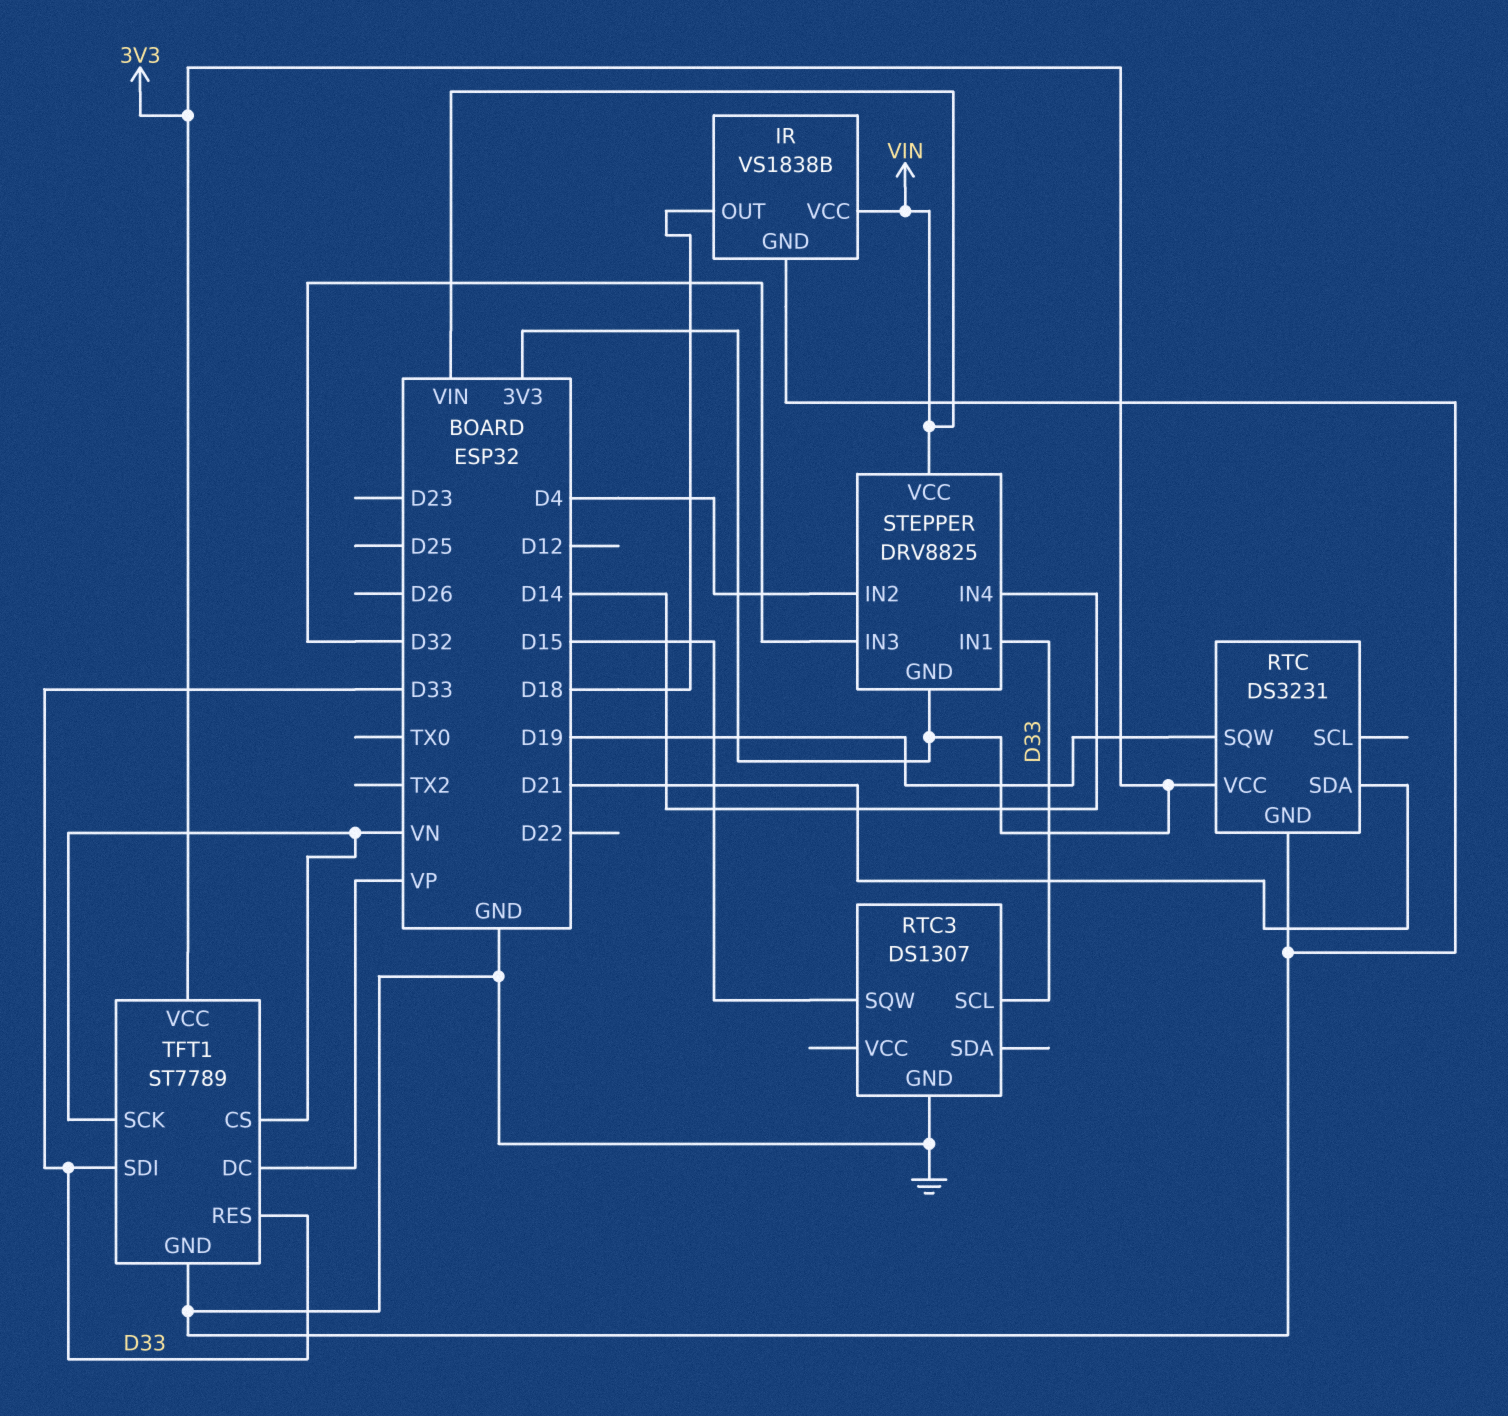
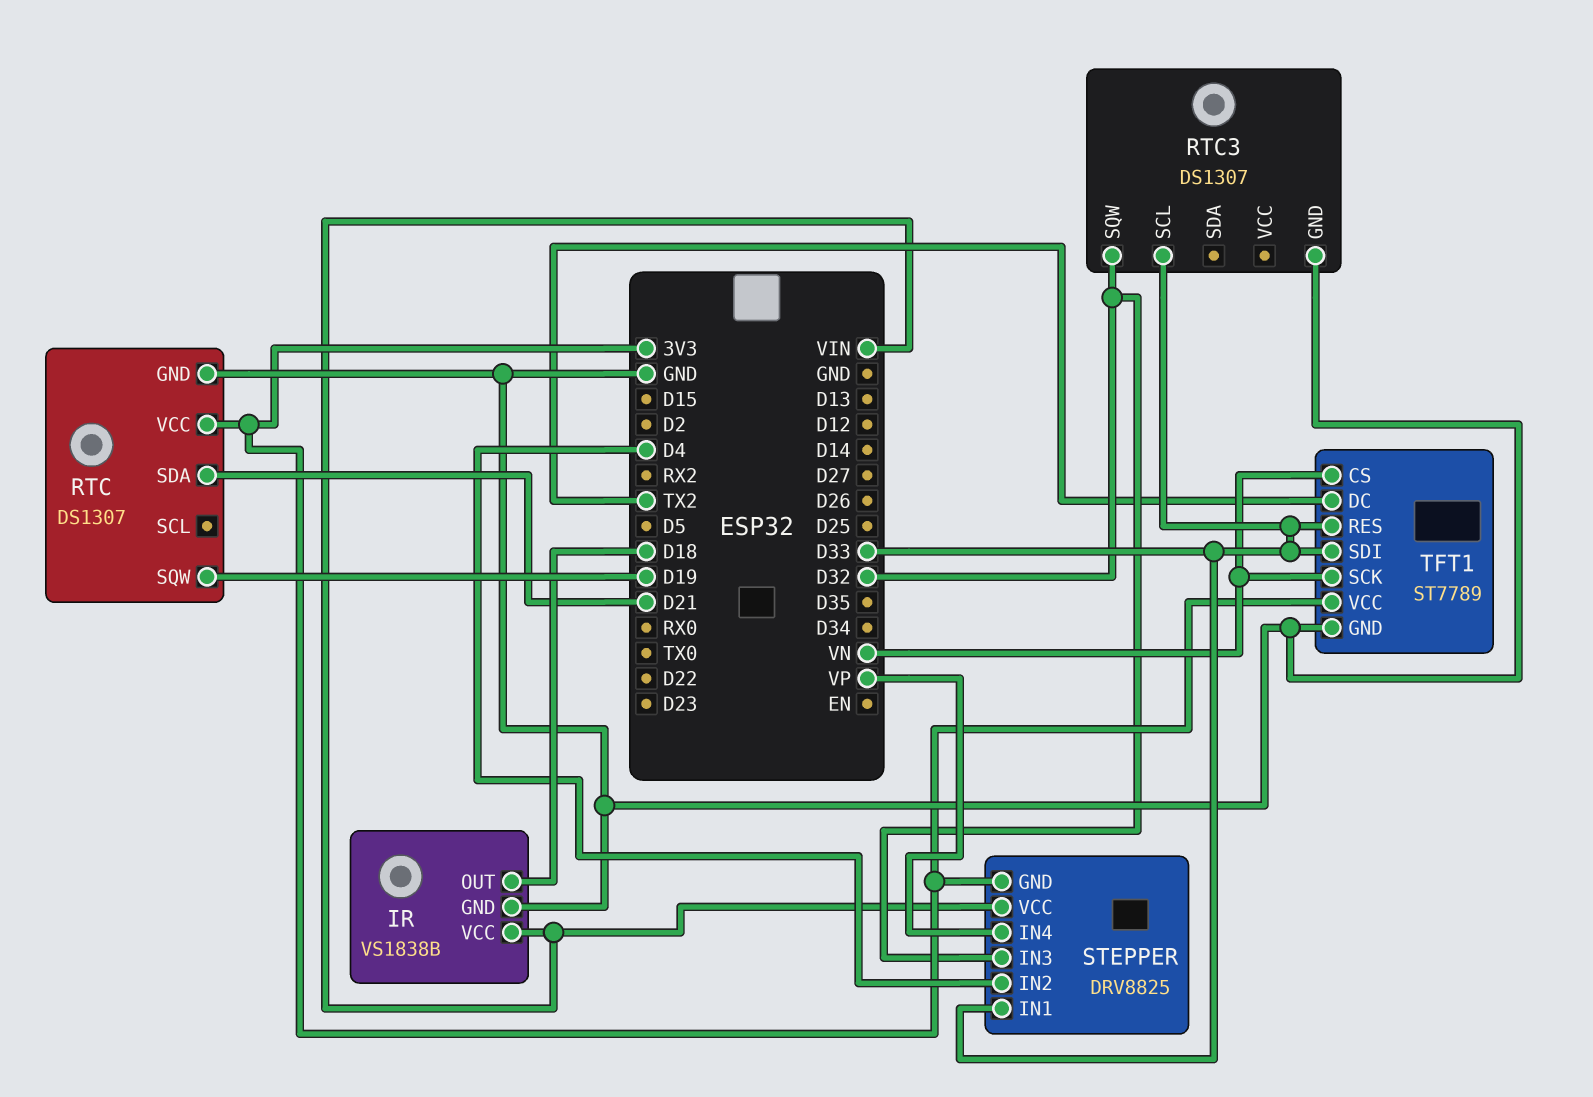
RTC: DS3231 -> DS1307
RTC3 pin SQW: D15 -> D32
STEPPER pin IN4: D14 -> VP
TFT1 pin DC: VP -> TX2

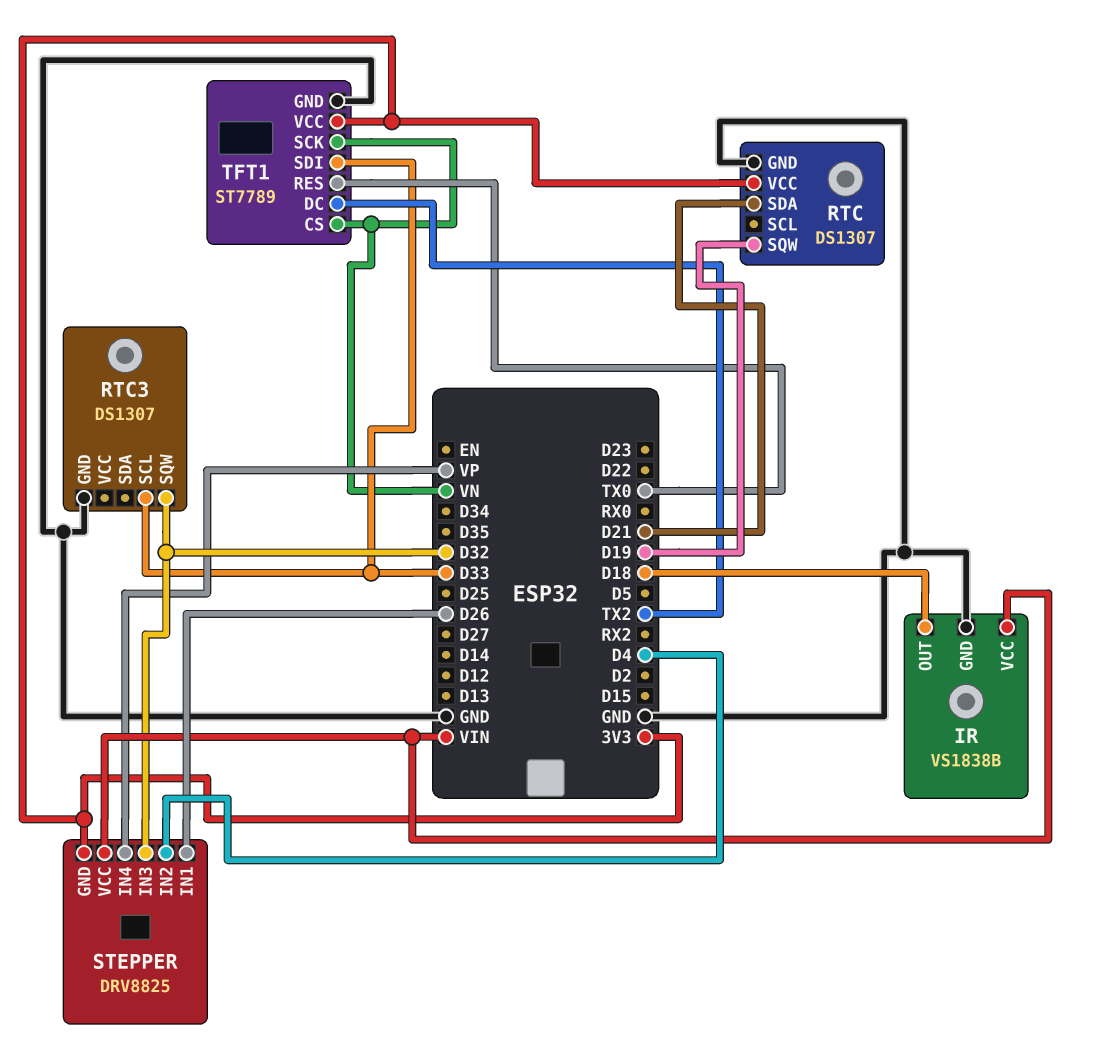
STEPPER pin IN1: D33 -> D26
TFT1 pin RES: D33 -> TX0

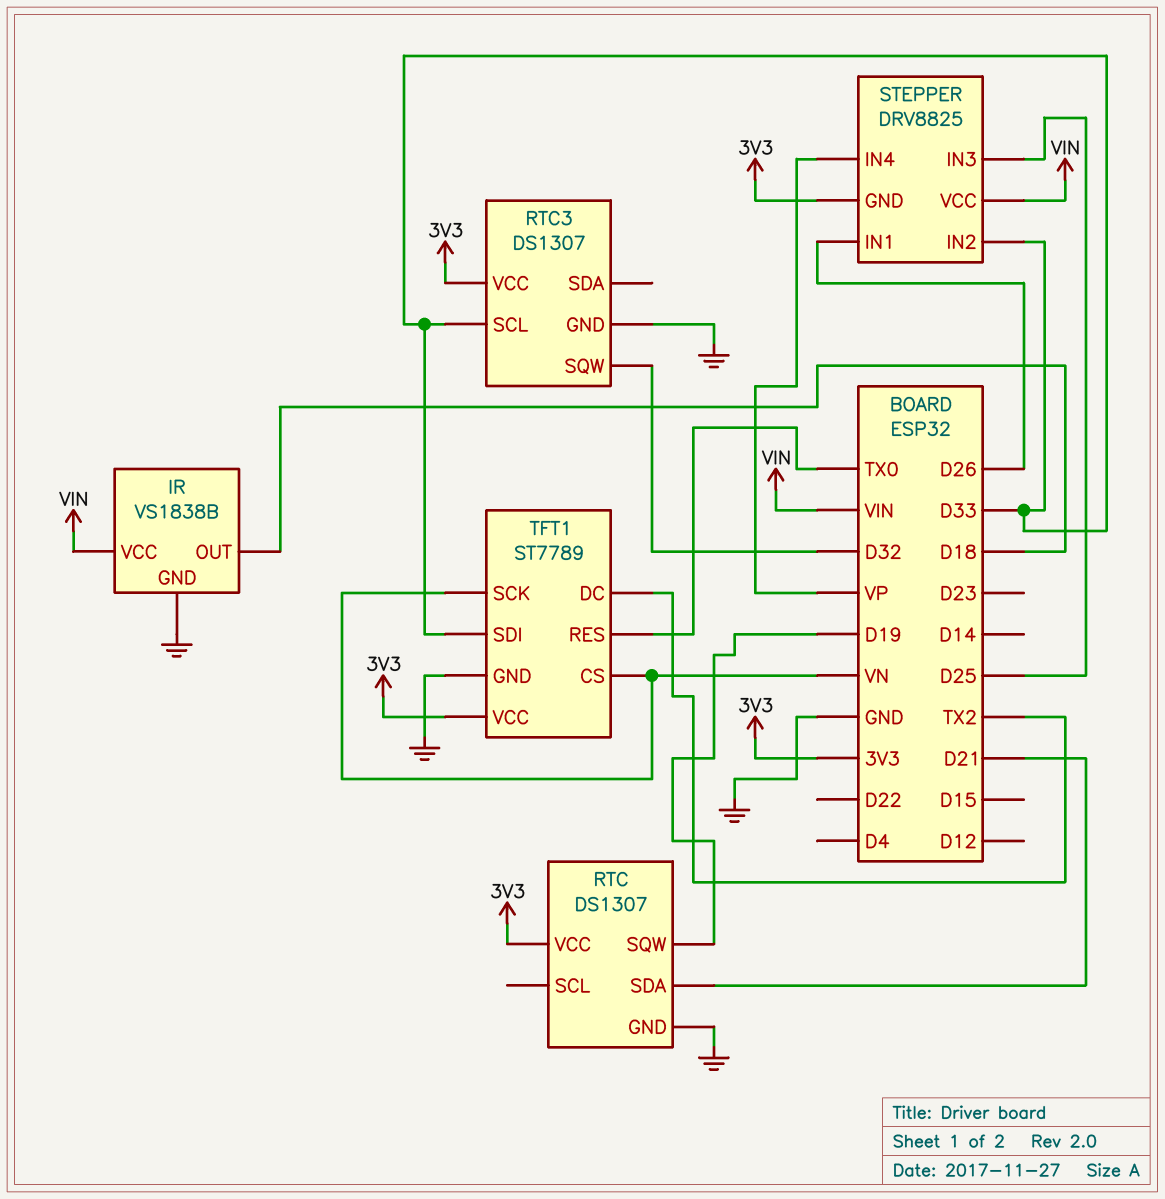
RTC3 pin VCC: none -> 3V3
STEPPER pin IN2: D4 -> D33
STEPPER pin IN3: D32 -> D25

